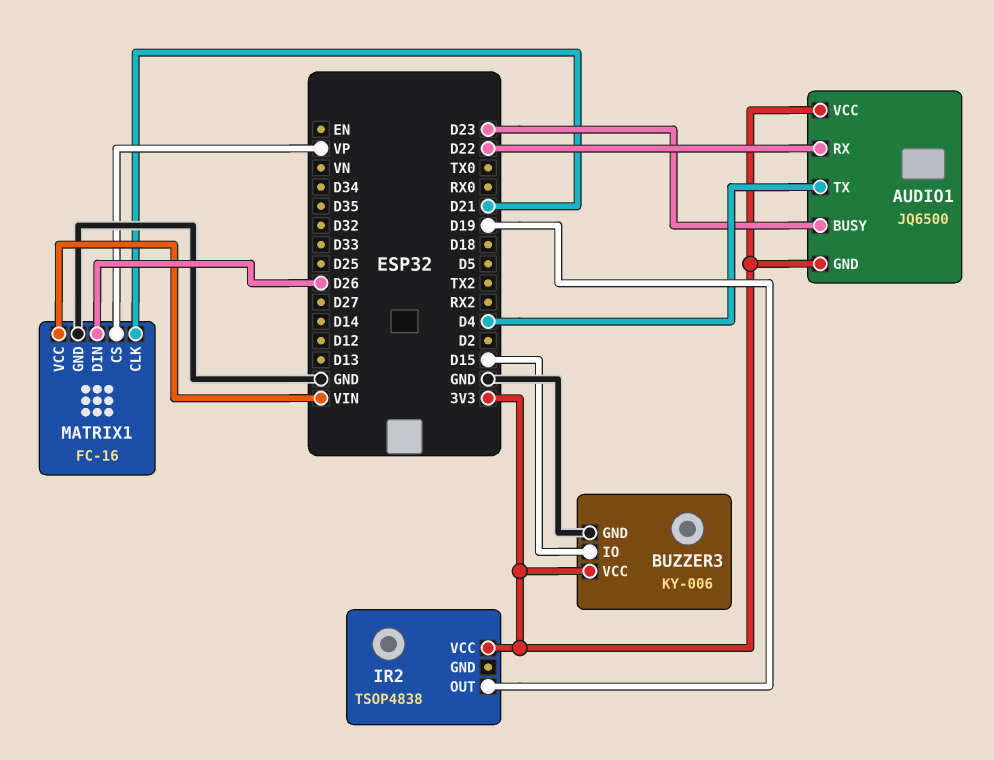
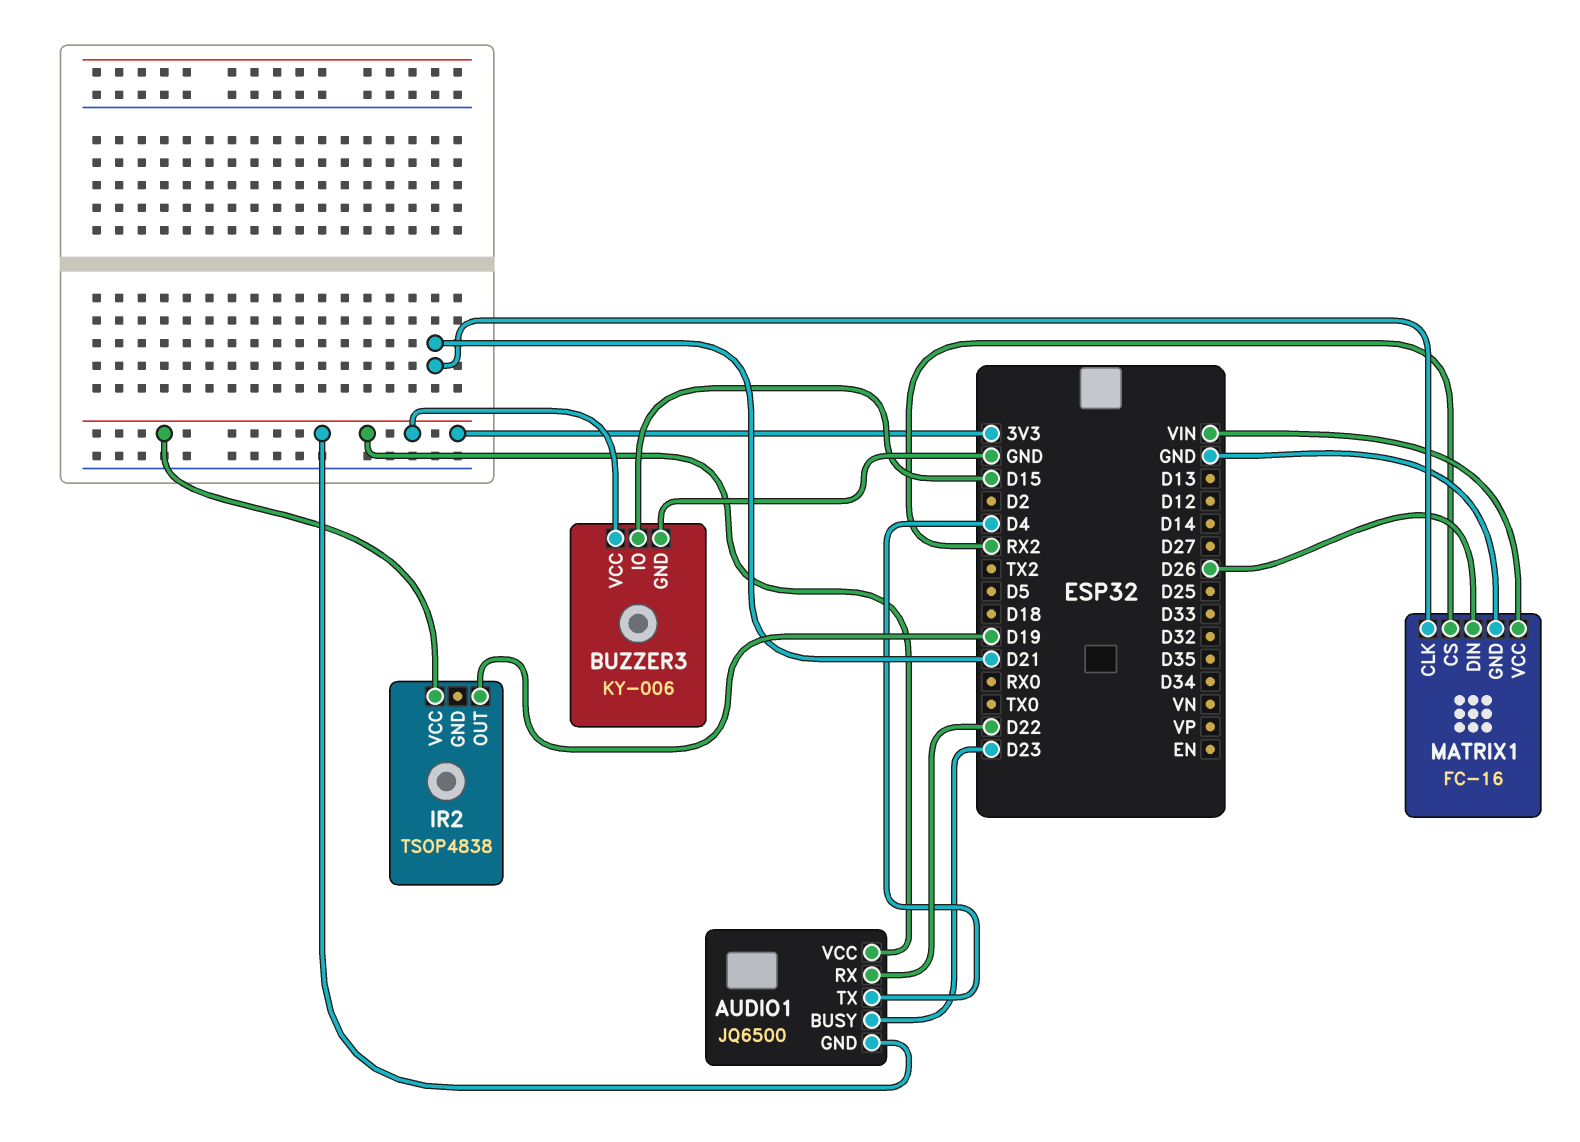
MATRIX1 pin CS: VP -> RX2

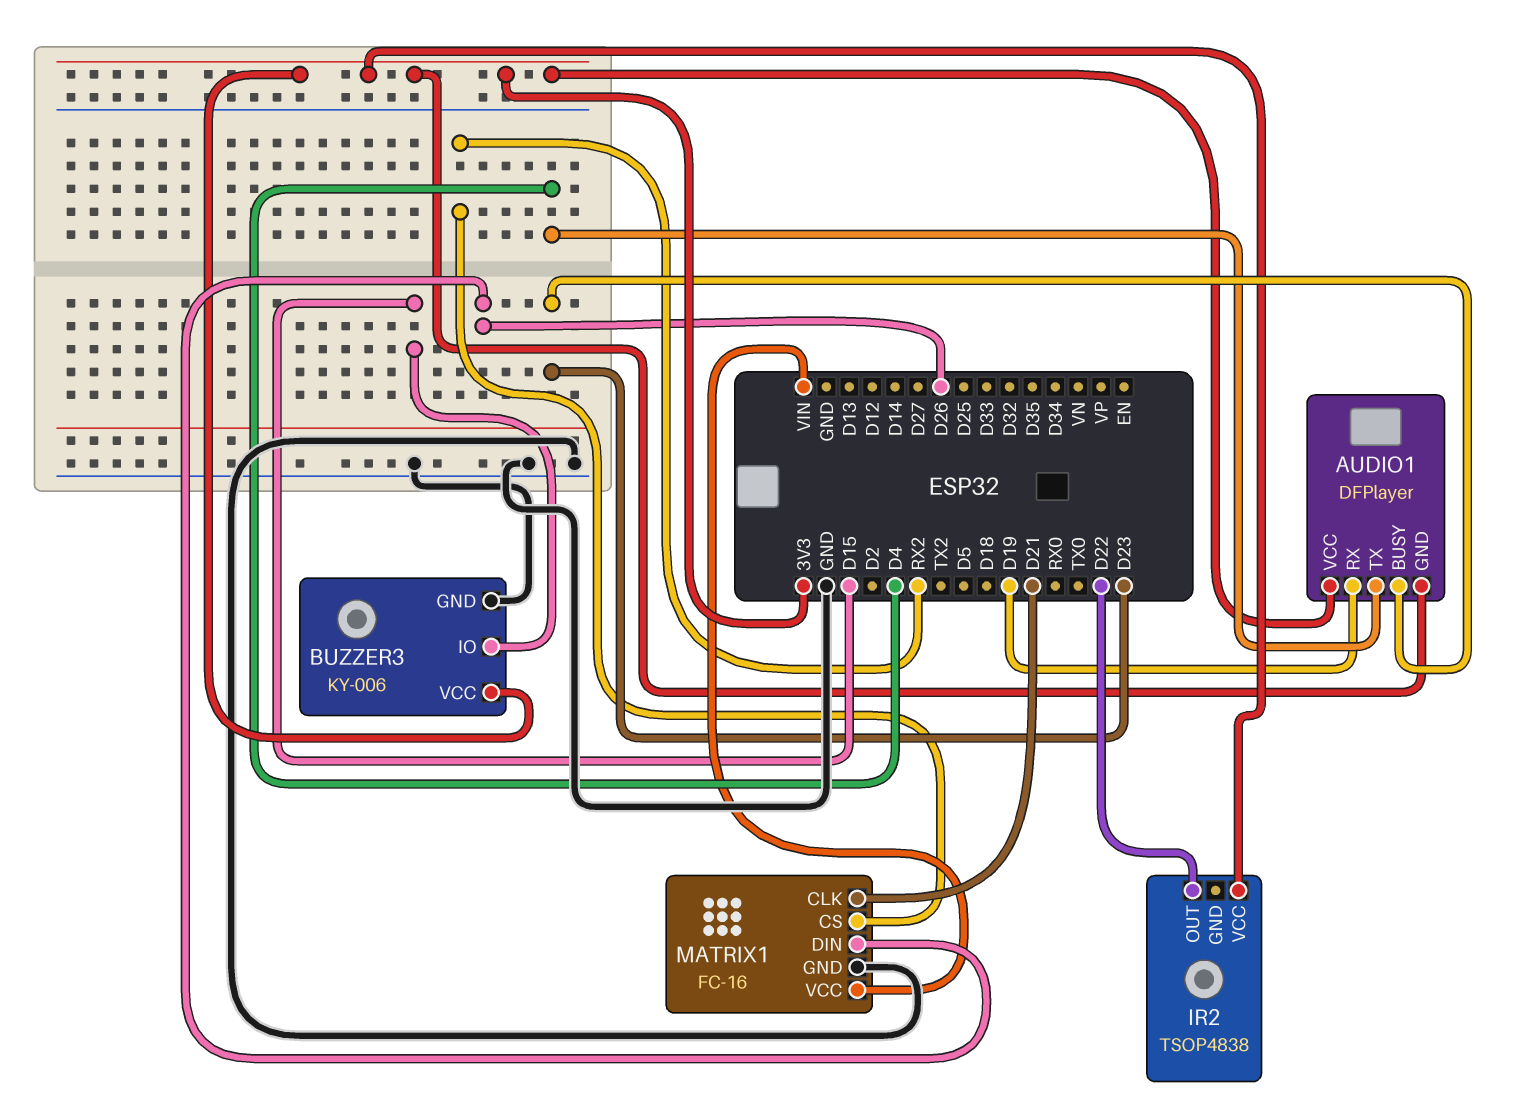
AUDIO1: JQ6500 -> DFPlayer
AUDIO1 pin RX: D22 -> D19
IR2 pin OUT: D19 -> D22

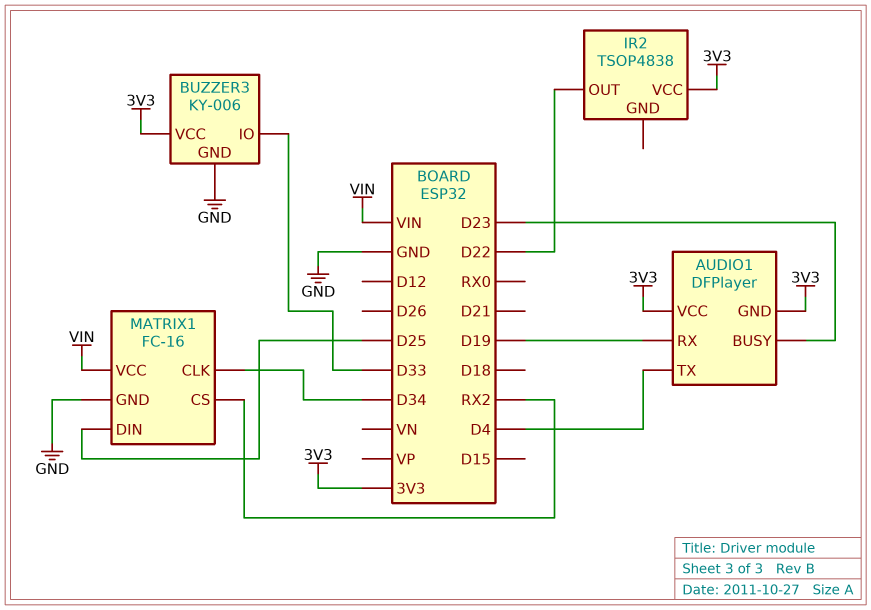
BUZZER3 pin IO: D15 -> D33
MATRIX1 pin CLK: D21 -> D34
MATRIX1 pin DIN: D26 -> D25

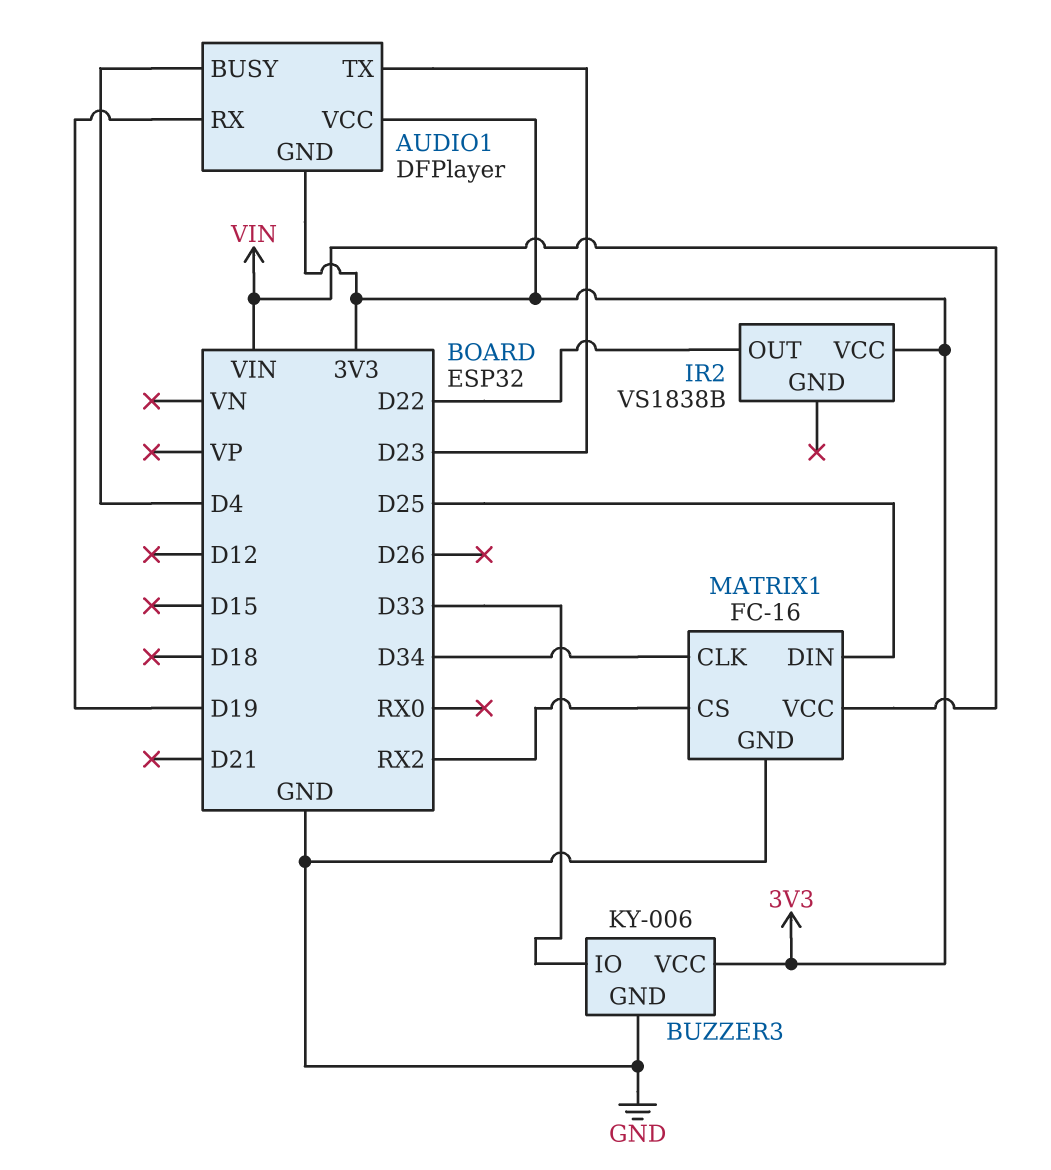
AUDIO1 pin BUSY: D23 -> D4
AUDIO1 pin TX: D4 -> D23
IR2: TSOP4838 -> VS1838B

